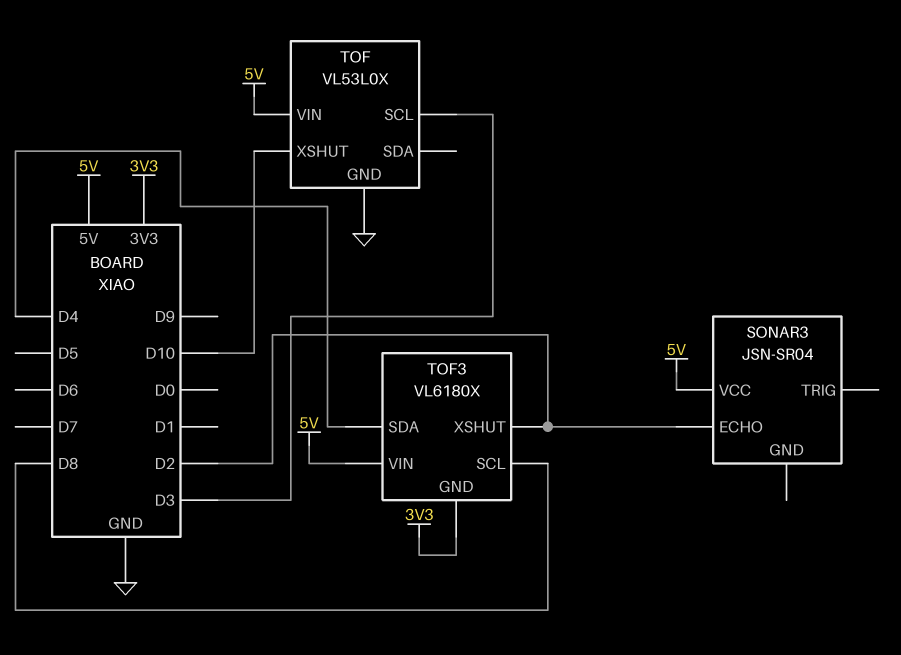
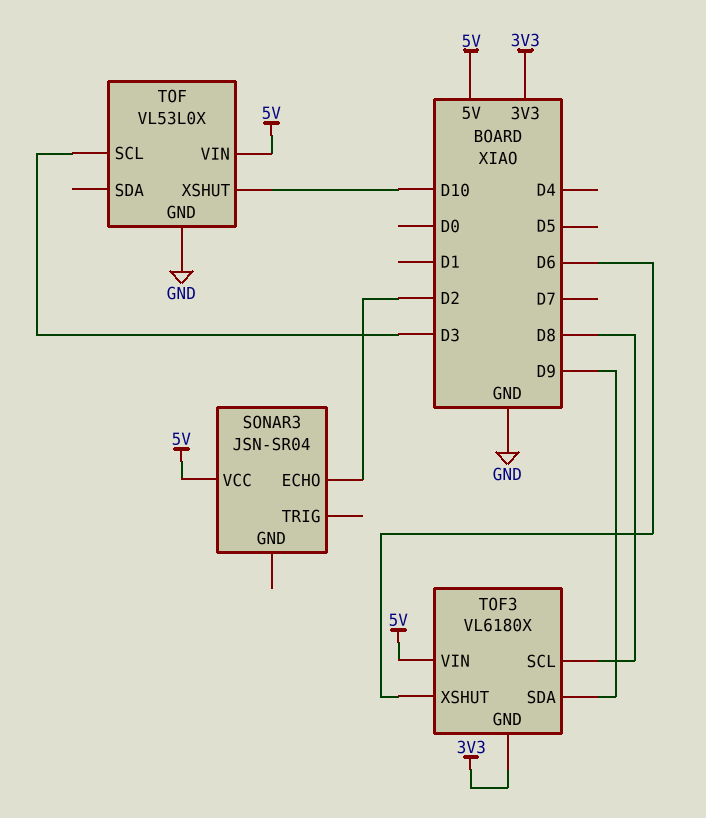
TOF3 pin SDA: D4 -> D9
TOF3 pin XSHUT: D2 -> D6

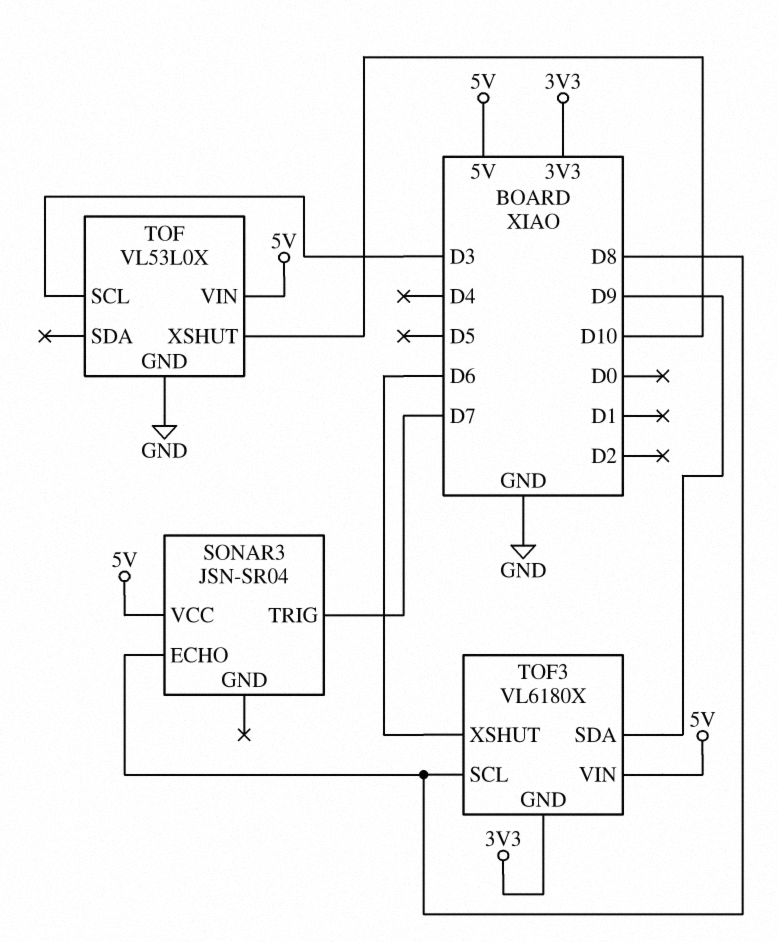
SONAR3 pin ECHO: D2 -> D8
SONAR3 pin TRIG: none -> D7

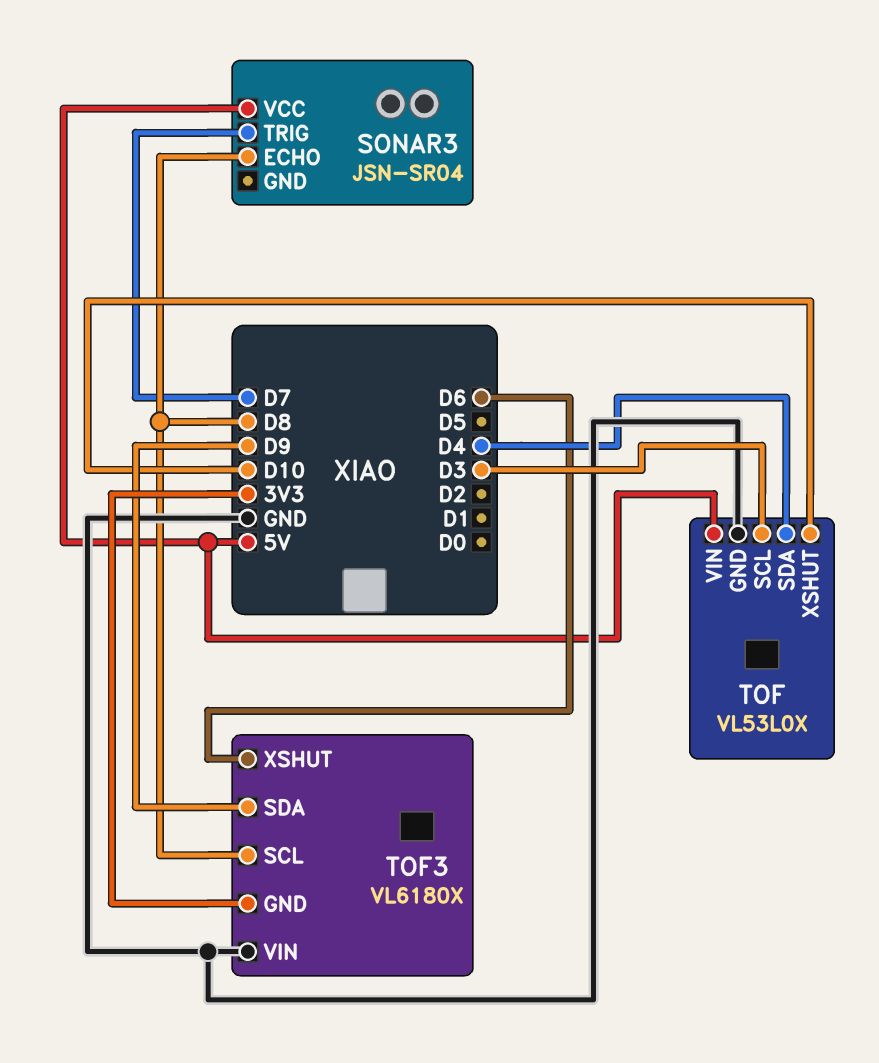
TOF pin SDA: none -> D4
TOF3 pin VIN: 5V -> GND

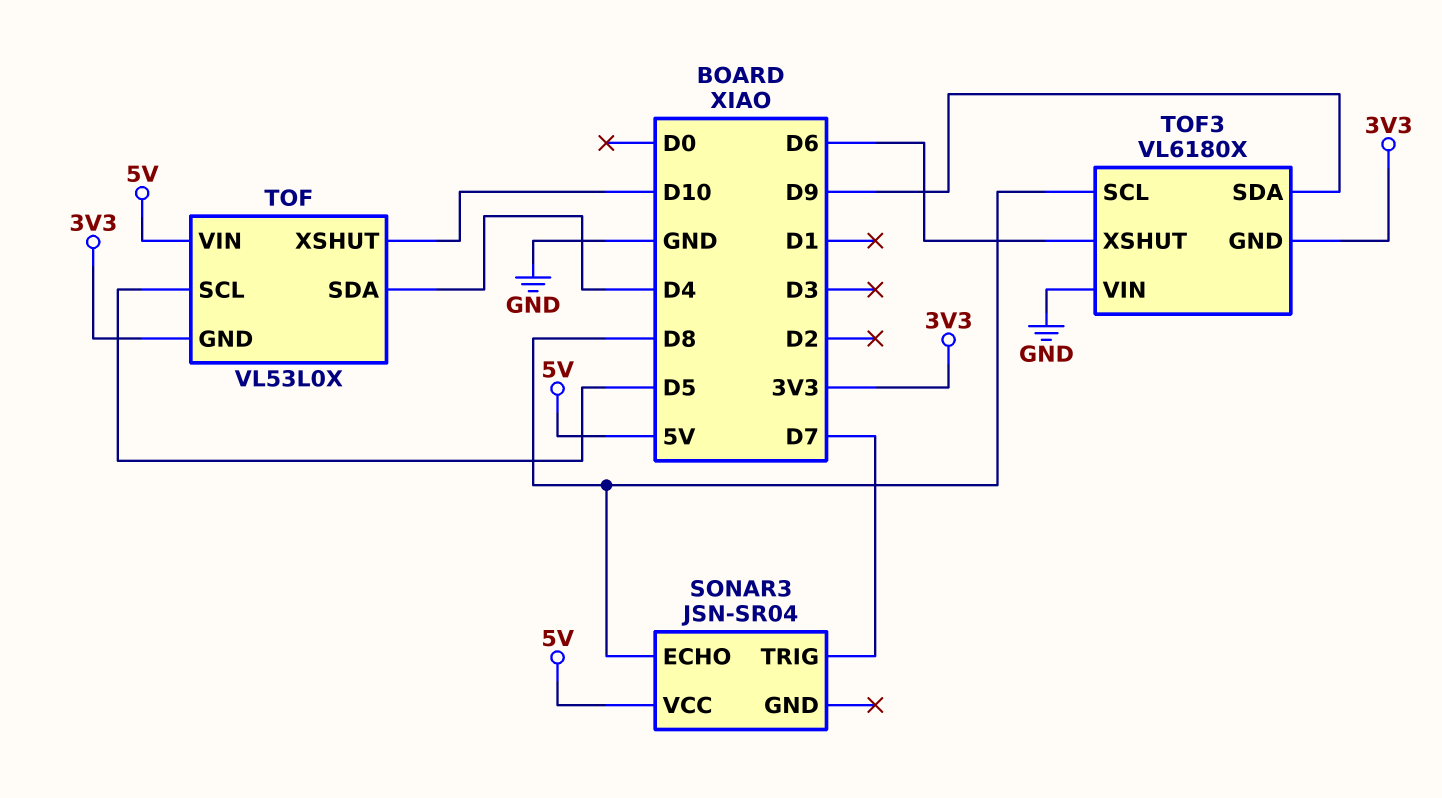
TOF pin GND: GND -> 3V3
TOF pin SCL: D3 -> D5

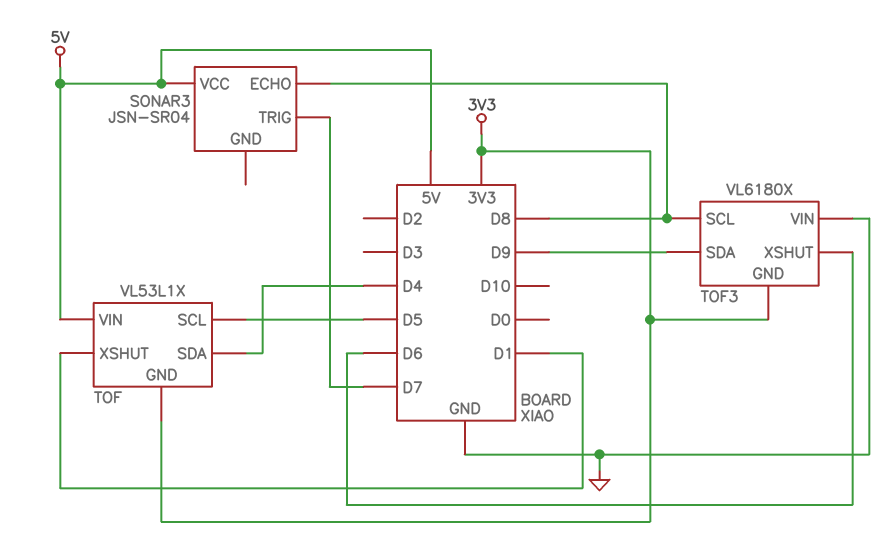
TOF: VL53L0X -> VL53L1X
TOF pin XSHUT: D10 -> D1

